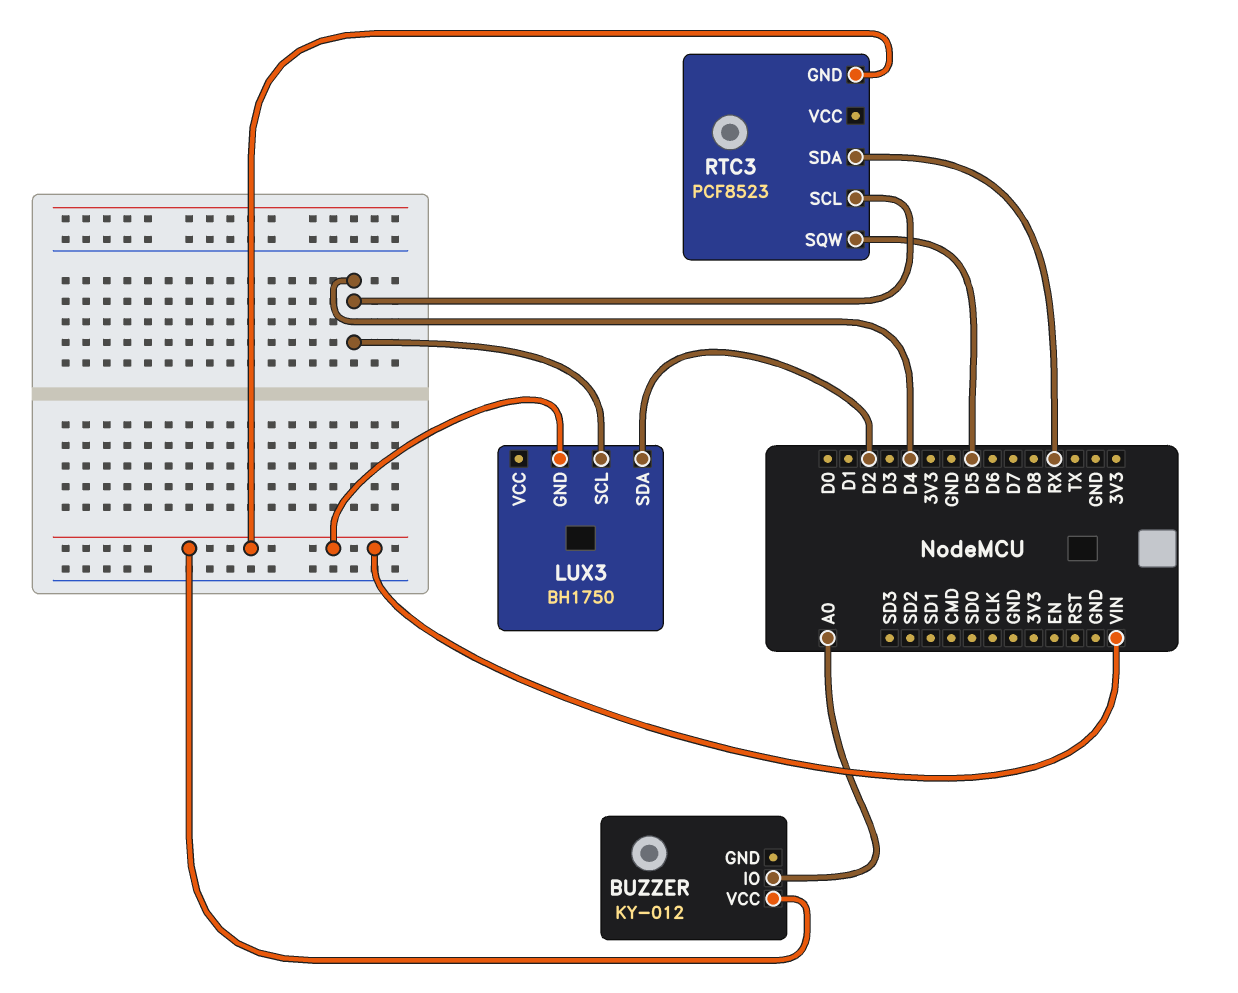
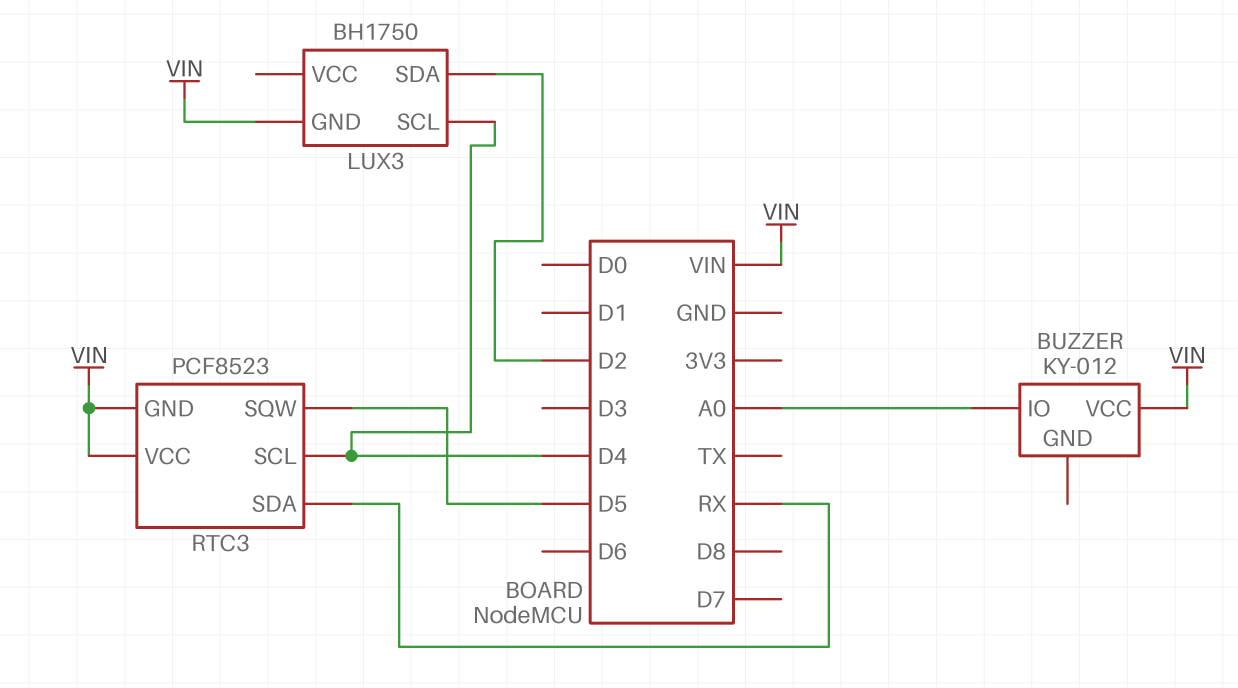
RTC3 pin VCC: none -> VIN

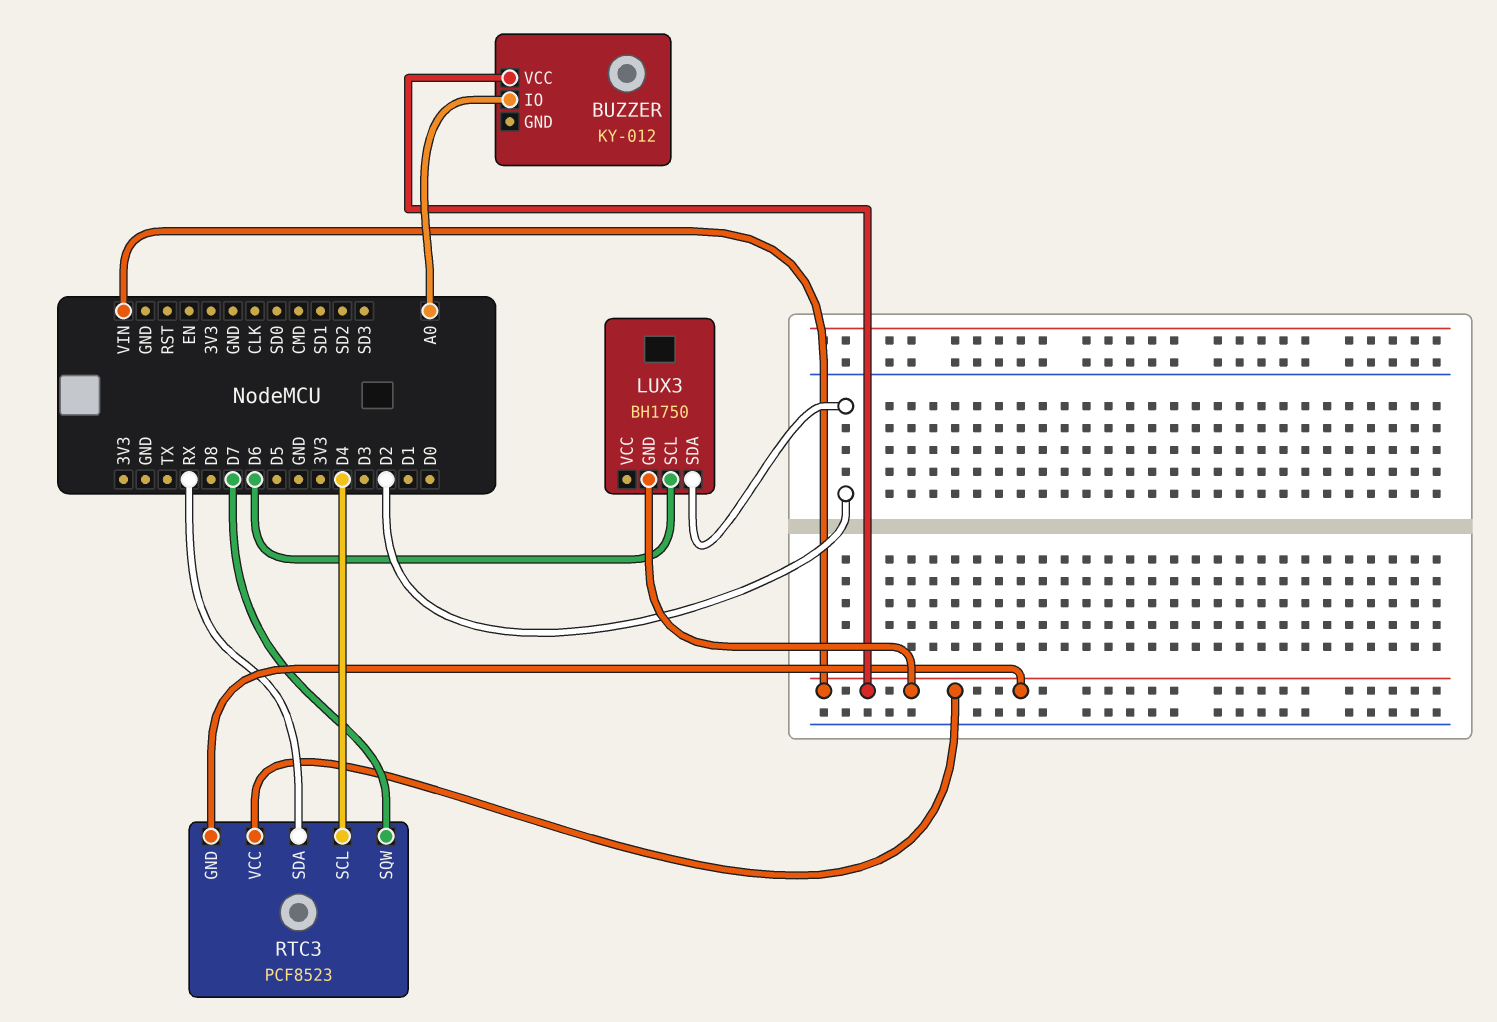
LUX3 pin SCL: D4 -> D6
RTC3 pin SQW: D5 -> D7

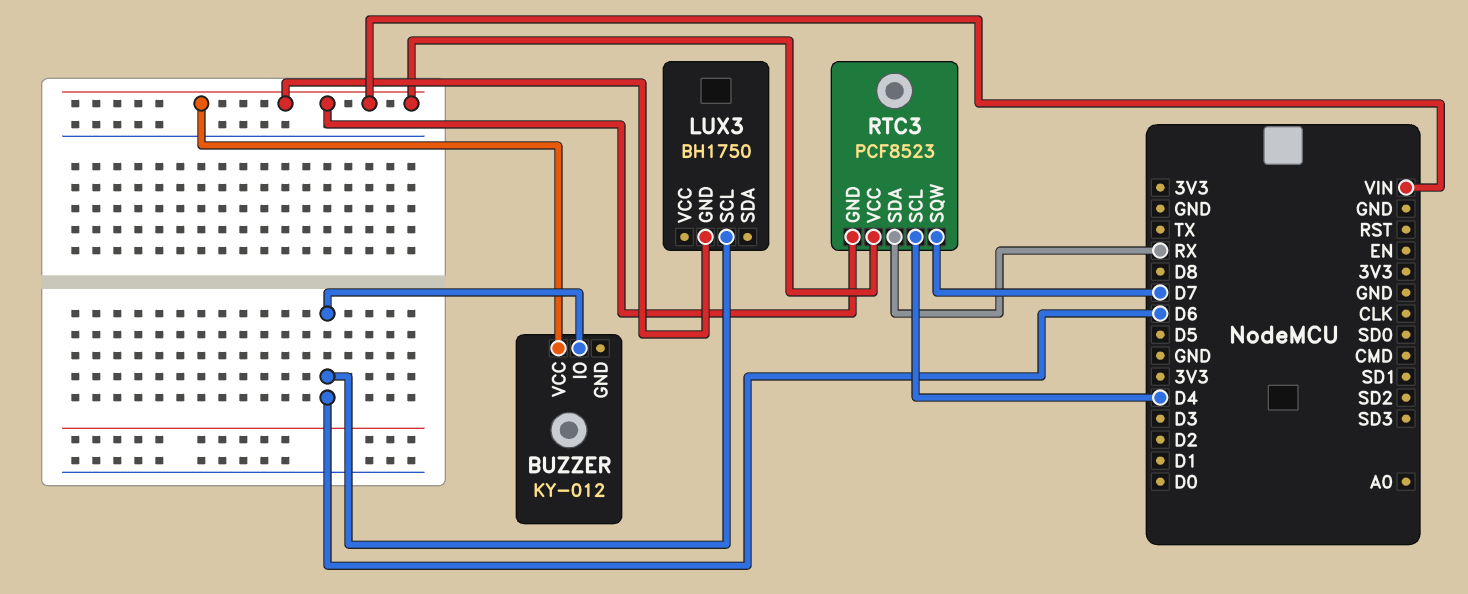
BUZZER pin IO: A0 -> D6
LUX3 pin SDA: D2 -> none

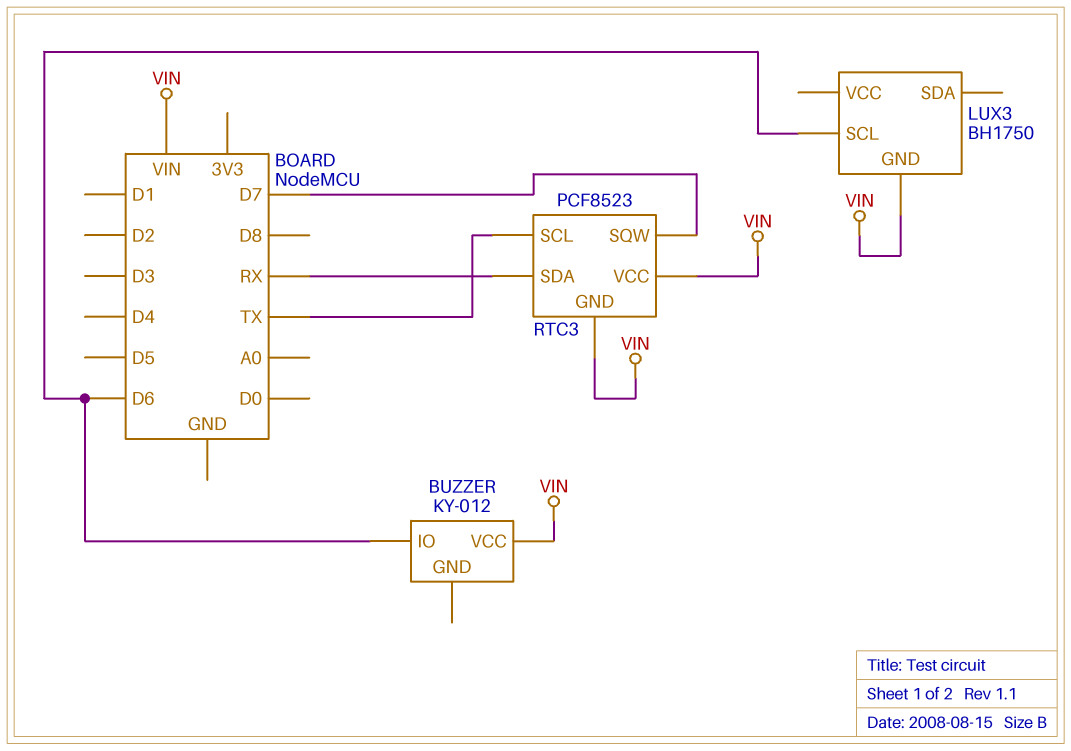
RTC3 pin SCL: D4 -> TX

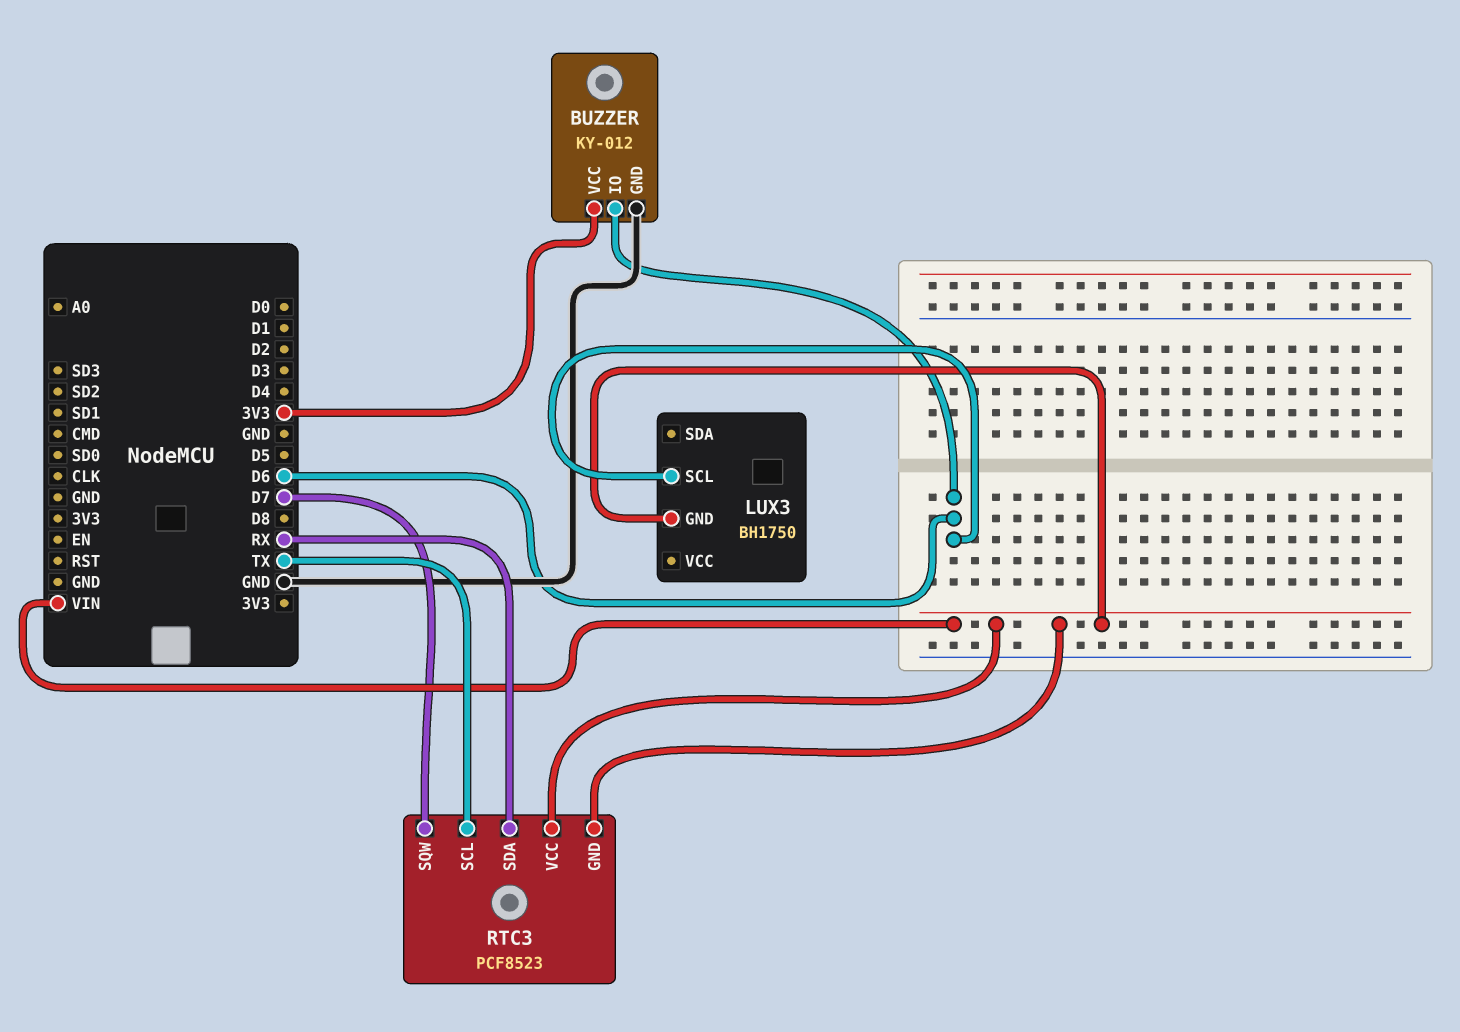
BUZZER pin GND: none -> GND
BUZZER pin VCC: VIN -> 3V3

